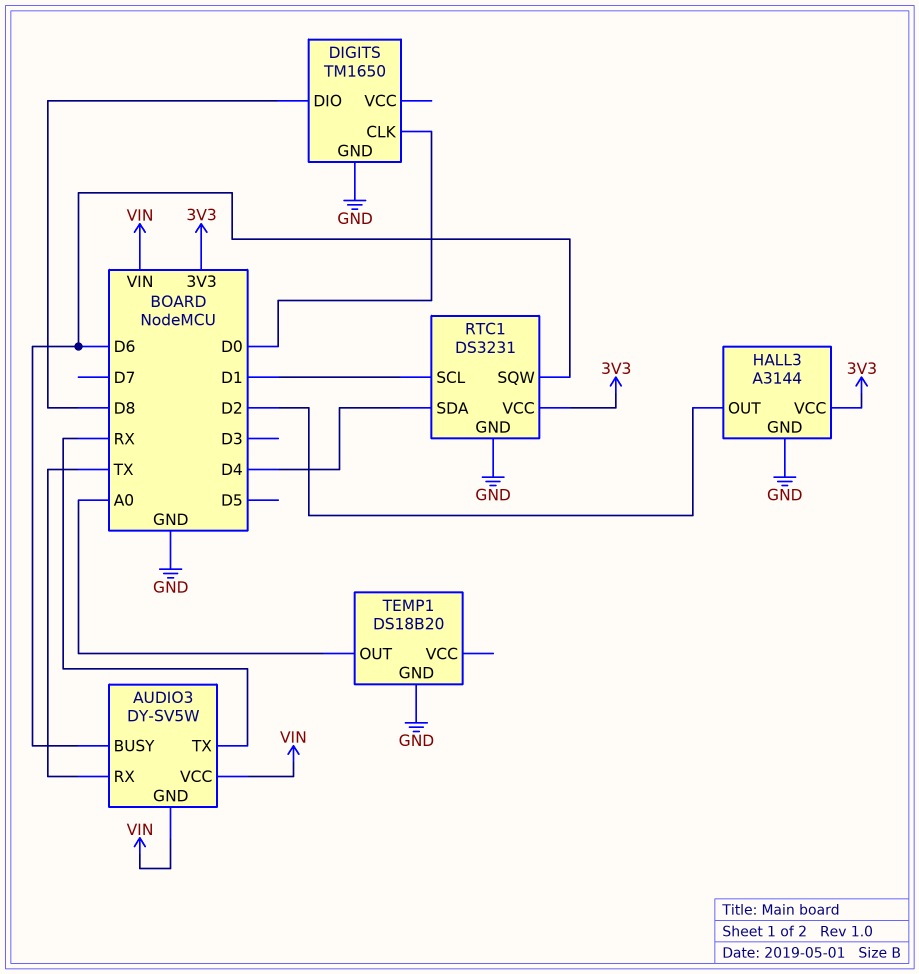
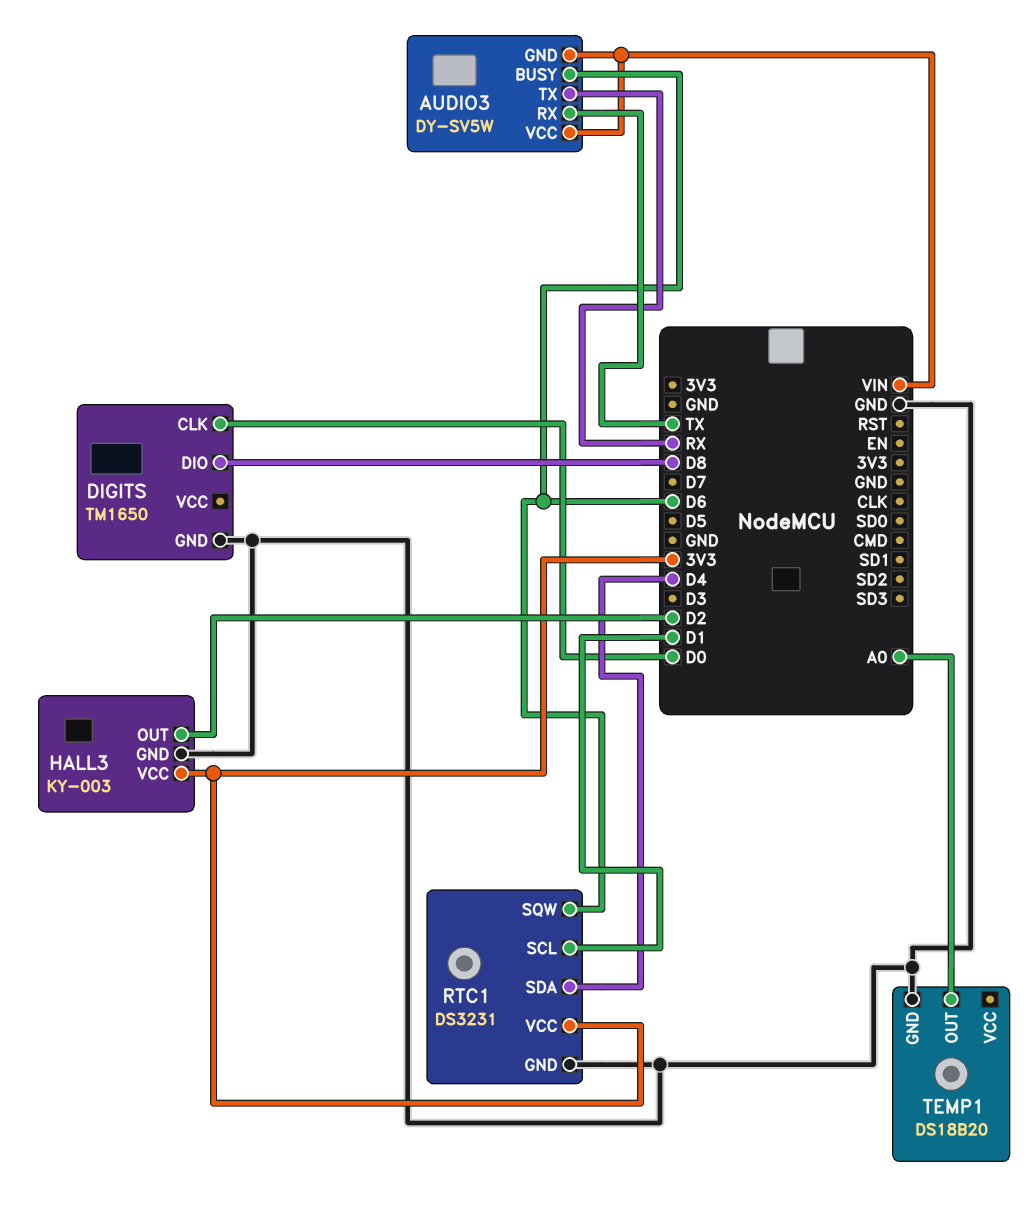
HALL3: A3144 -> KY-003

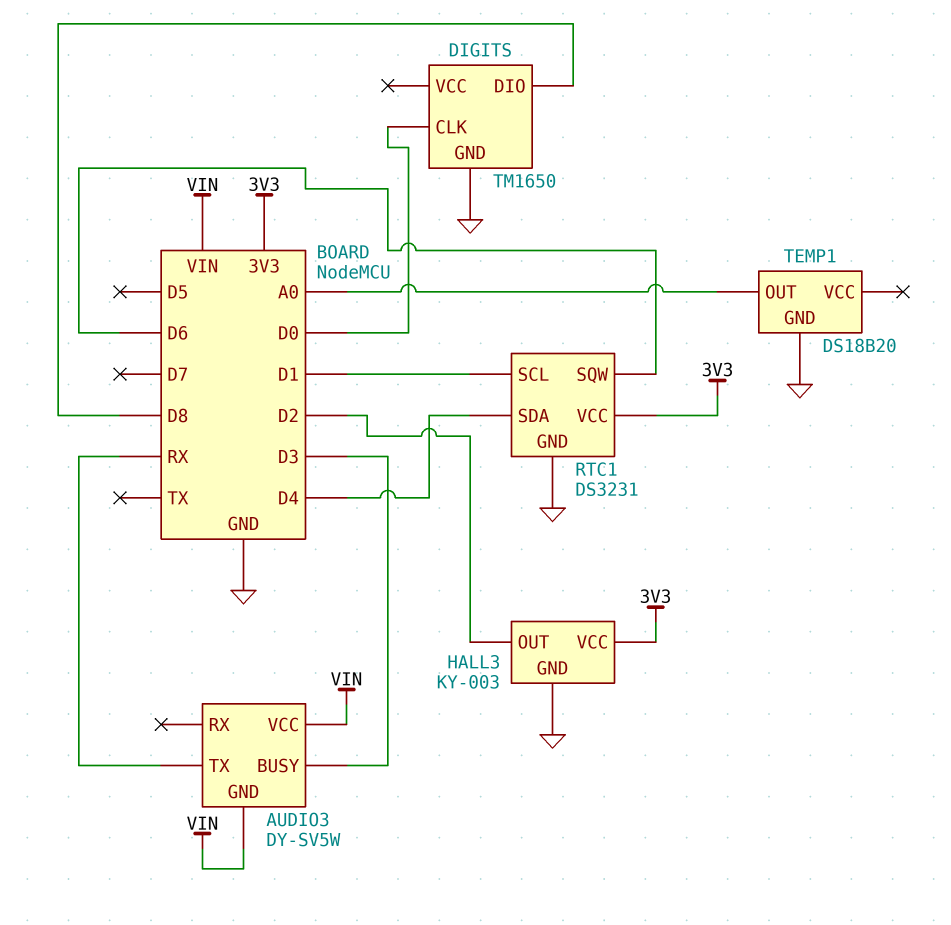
AUDIO3 pin BUSY: D6 -> D3
AUDIO3 pin RX: TX -> none

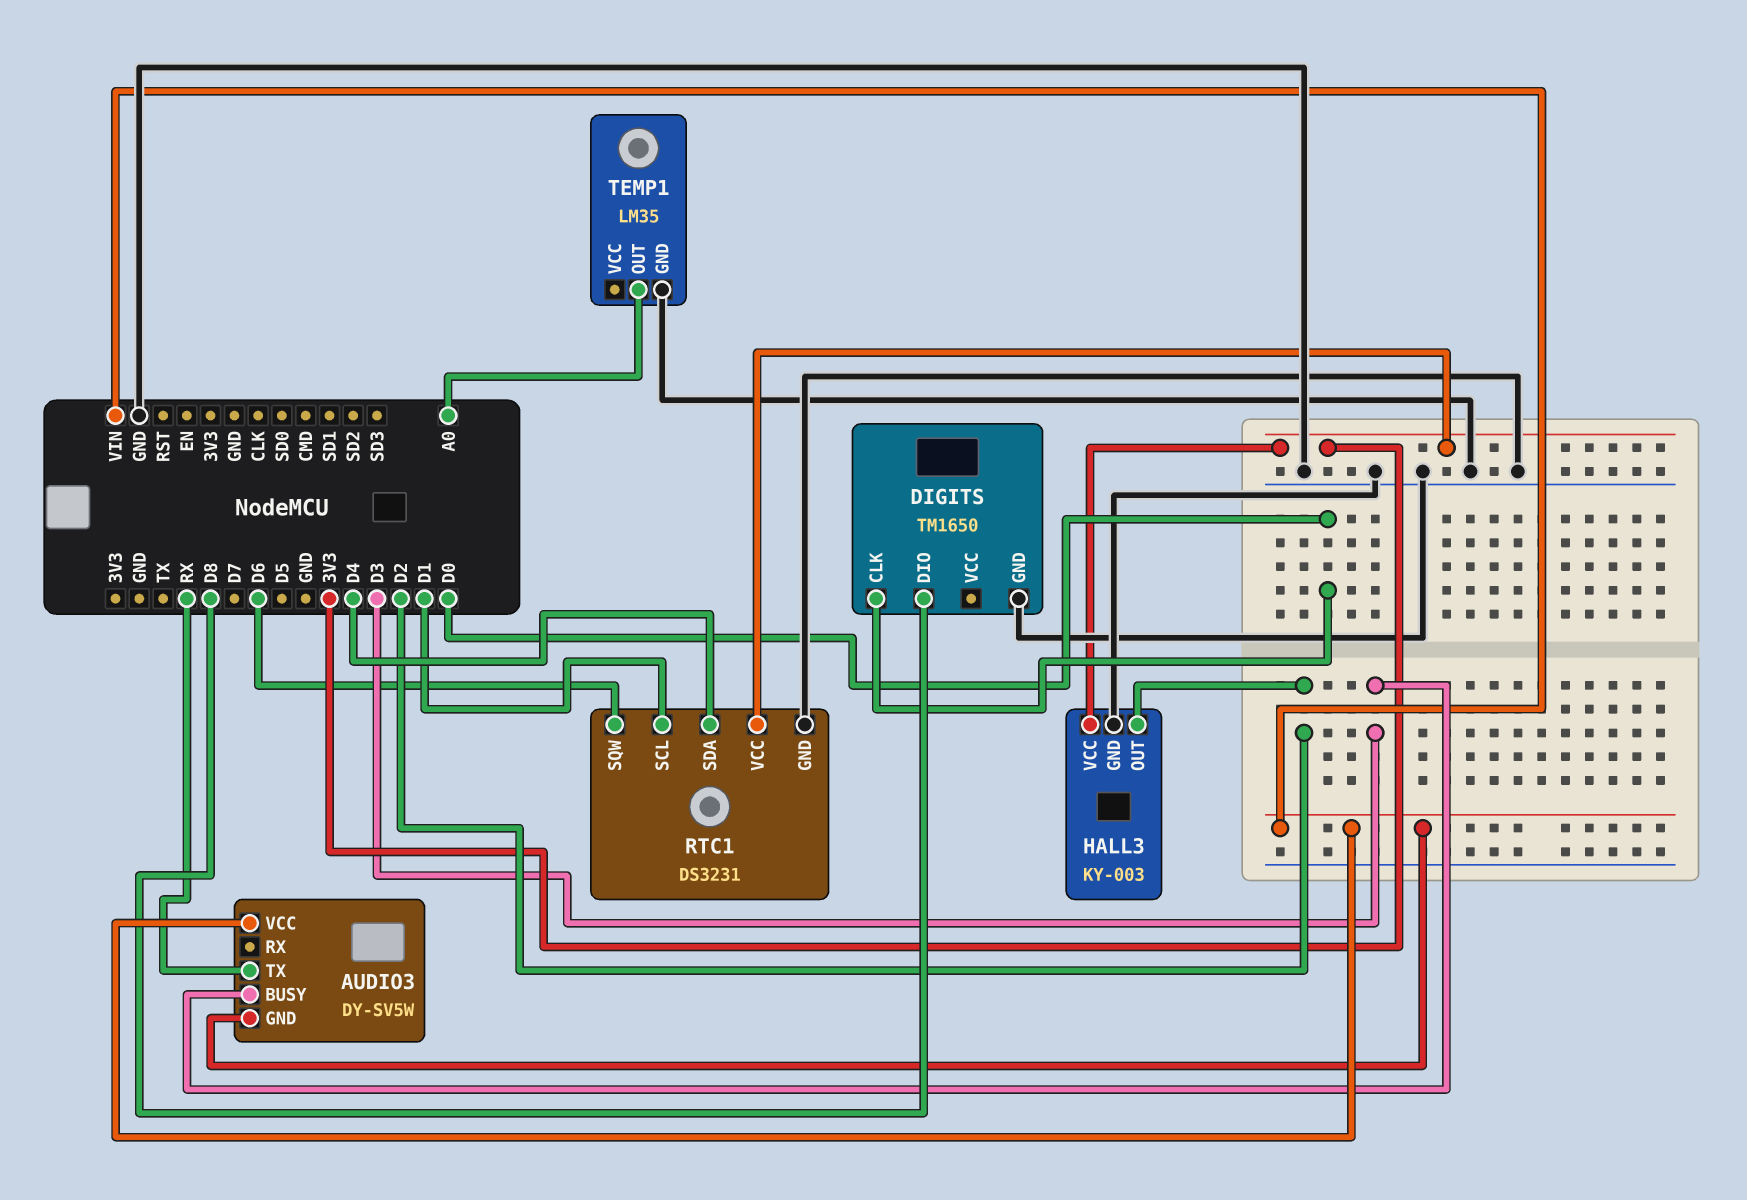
TEMP1: DS18B20 -> LM35

